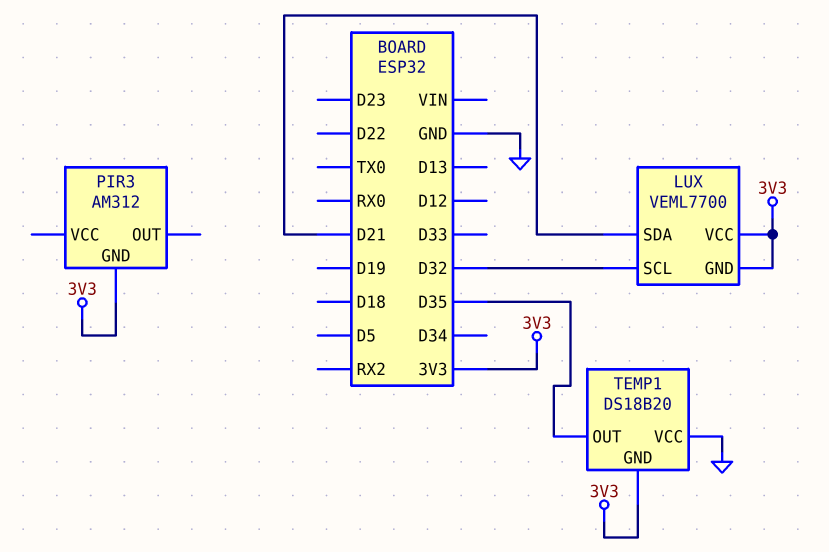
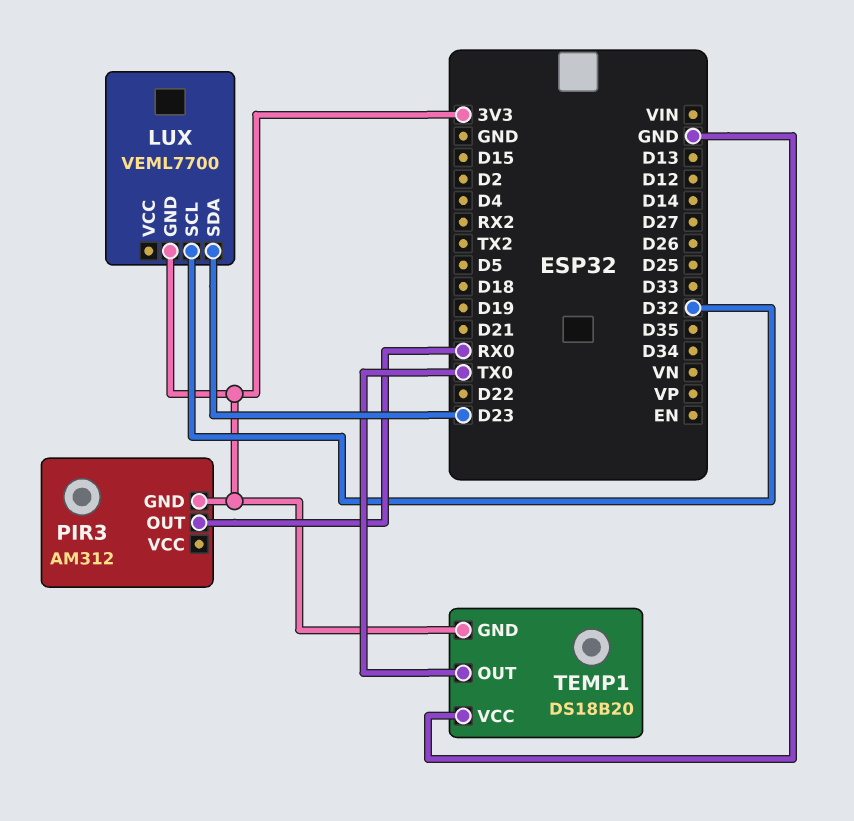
LUX pin SDA: D21 -> D23
LUX pin VCC: 3V3 -> none
PIR3 pin OUT: none -> RX0
TEMP1 pin OUT: D35 -> TX0

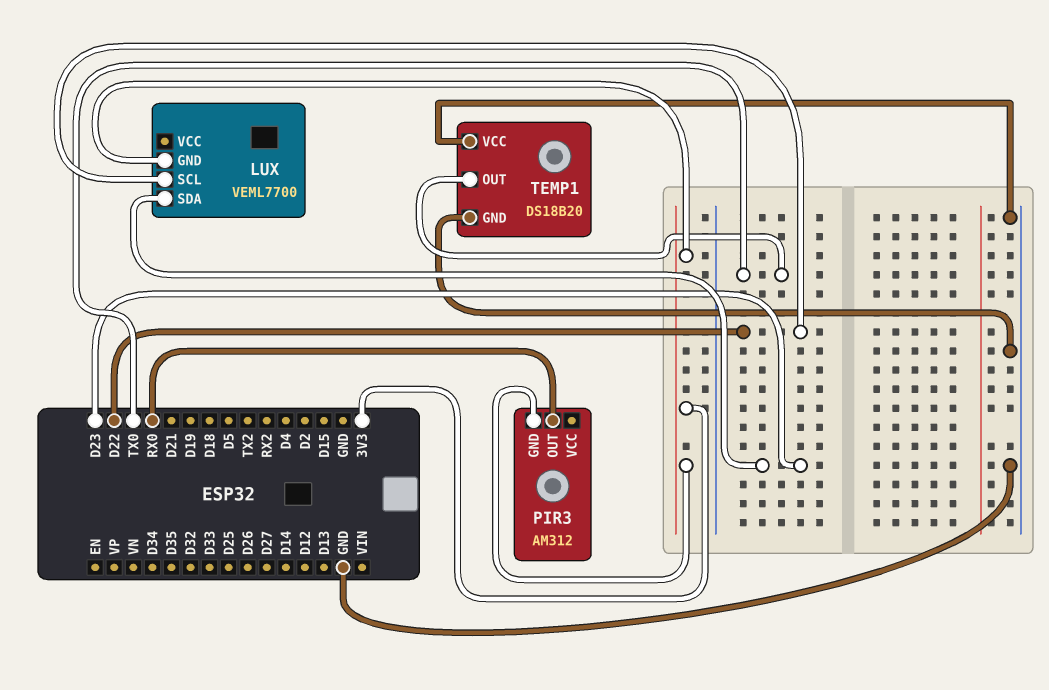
LUX pin SCL: D32 -> D22
TEMP1 pin GND: 3V3 -> GND

